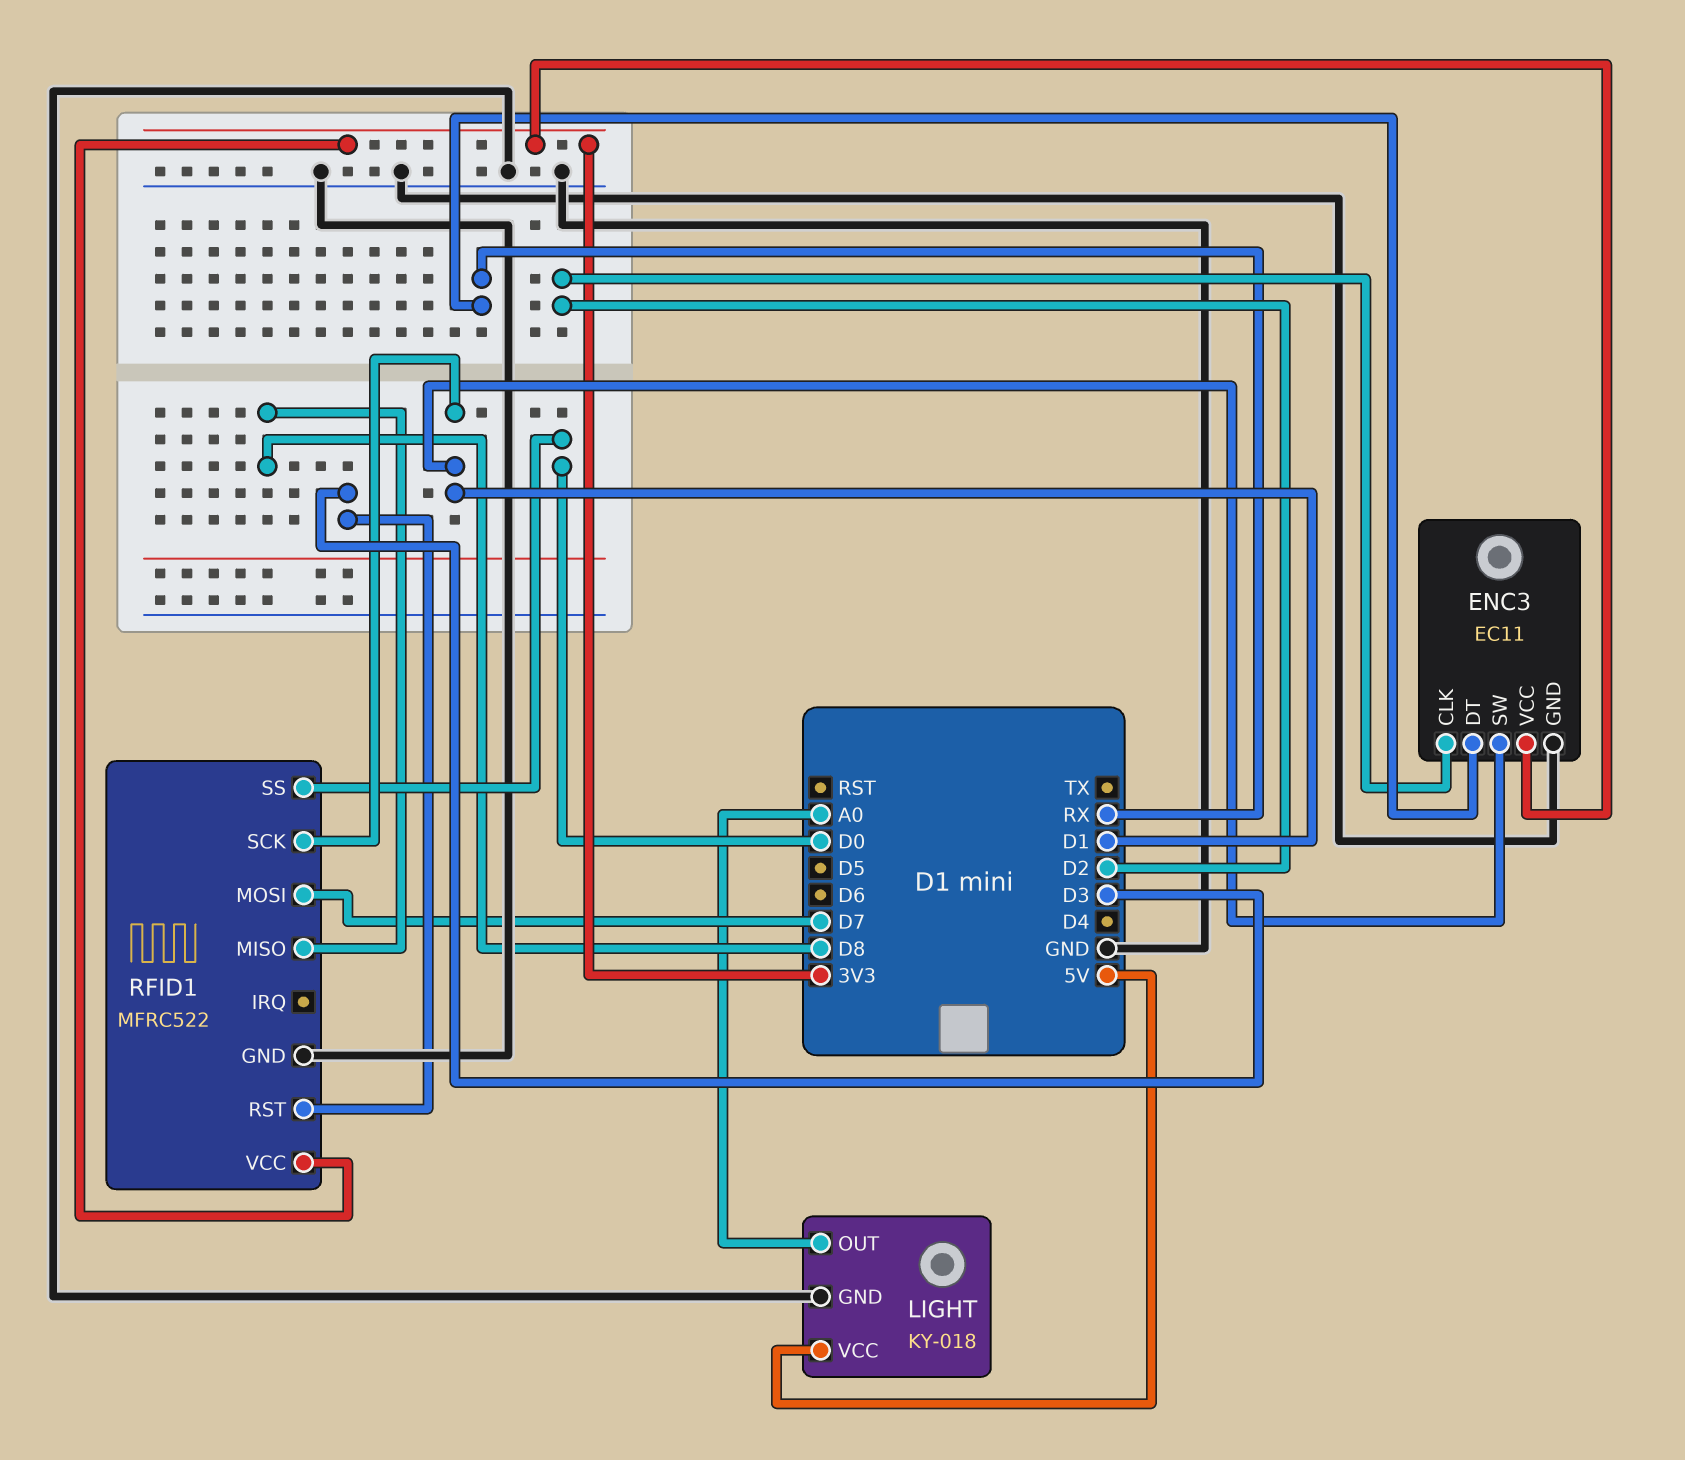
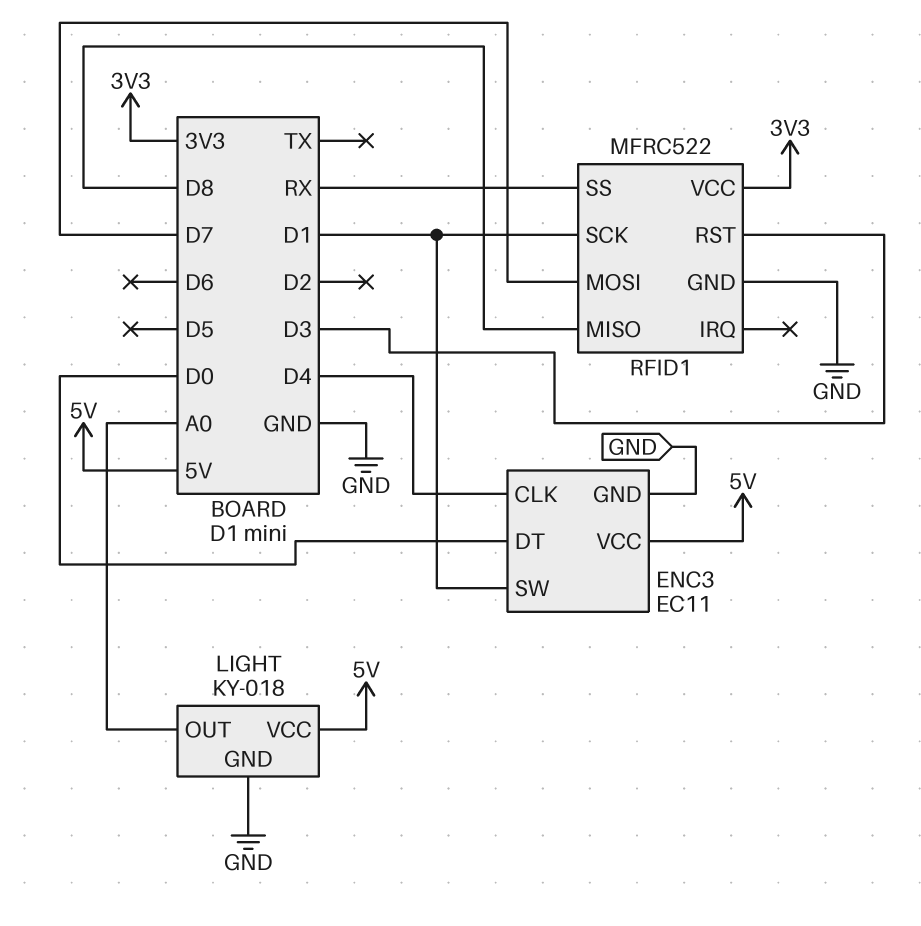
ENC3 pin CLK: D2 -> D4
ENC3 pin DT: RX -> D0
ENC3 pin VCC: 3V3 -> 5V
RFID1 pin SS: D0 -> RX

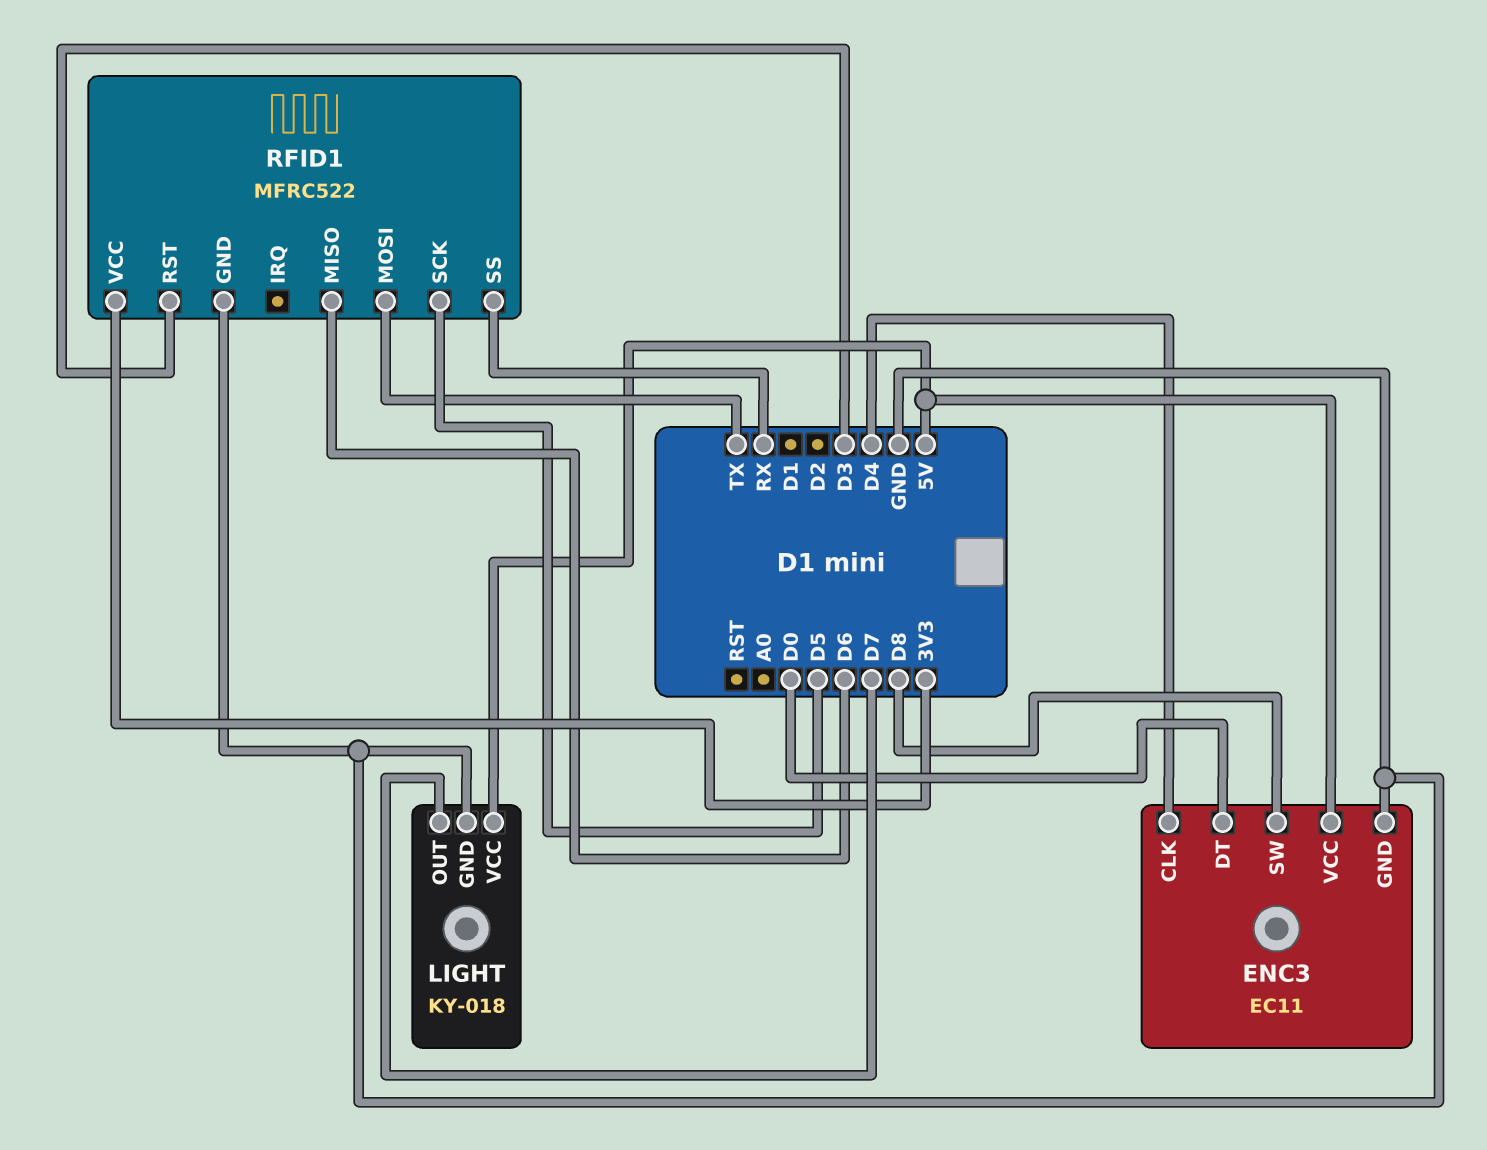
ENC3 pin SW: D1 -> D8
LIGHT pin OUT: A0 -> D7
RFID1 pin MISO: D8 -> D6
RFID1 pin MOSI: D7 -> TX
RFID1 pin SCK: D1 -> D5

